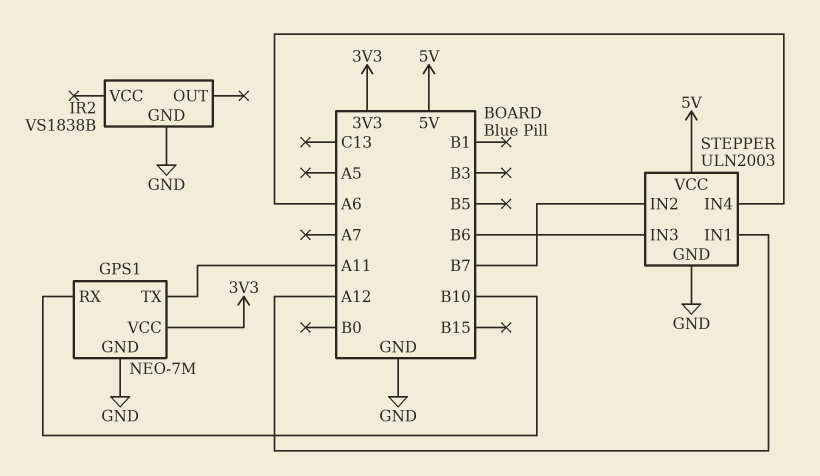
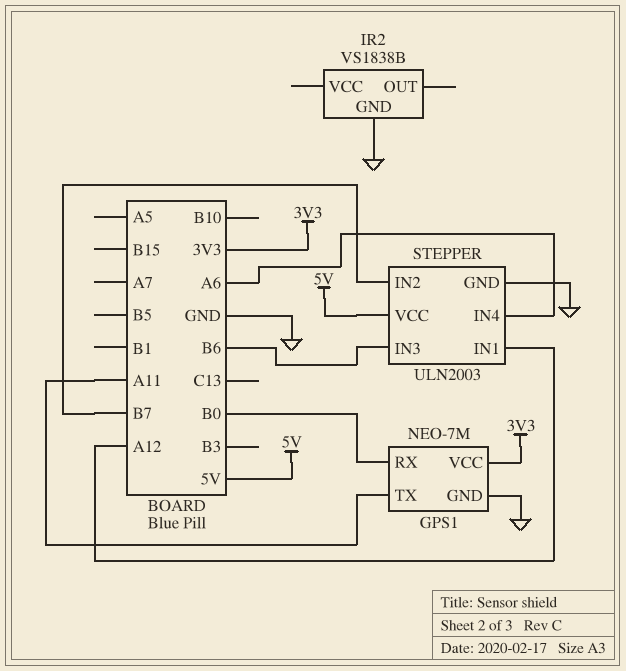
GPS1 pin RX: B10 -> B0

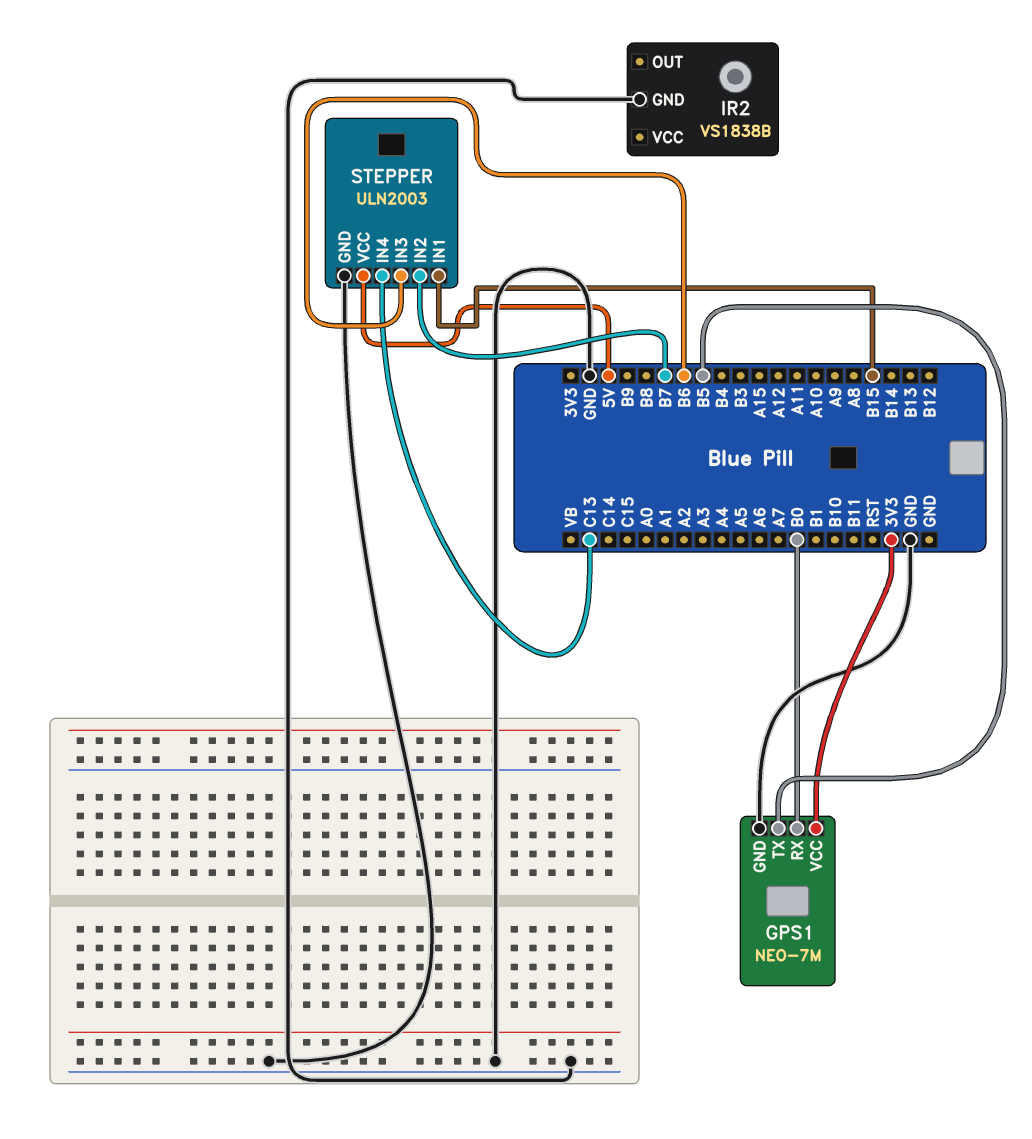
GPS1 pin TX: A11 -> B5
STEPPER pin IN1: A12 -> B15
STEPPER pin IN4: A6 -> C13

